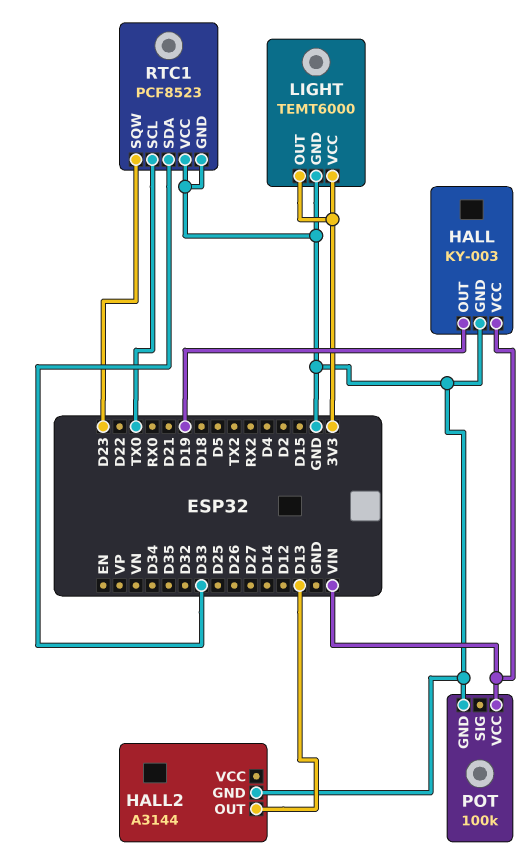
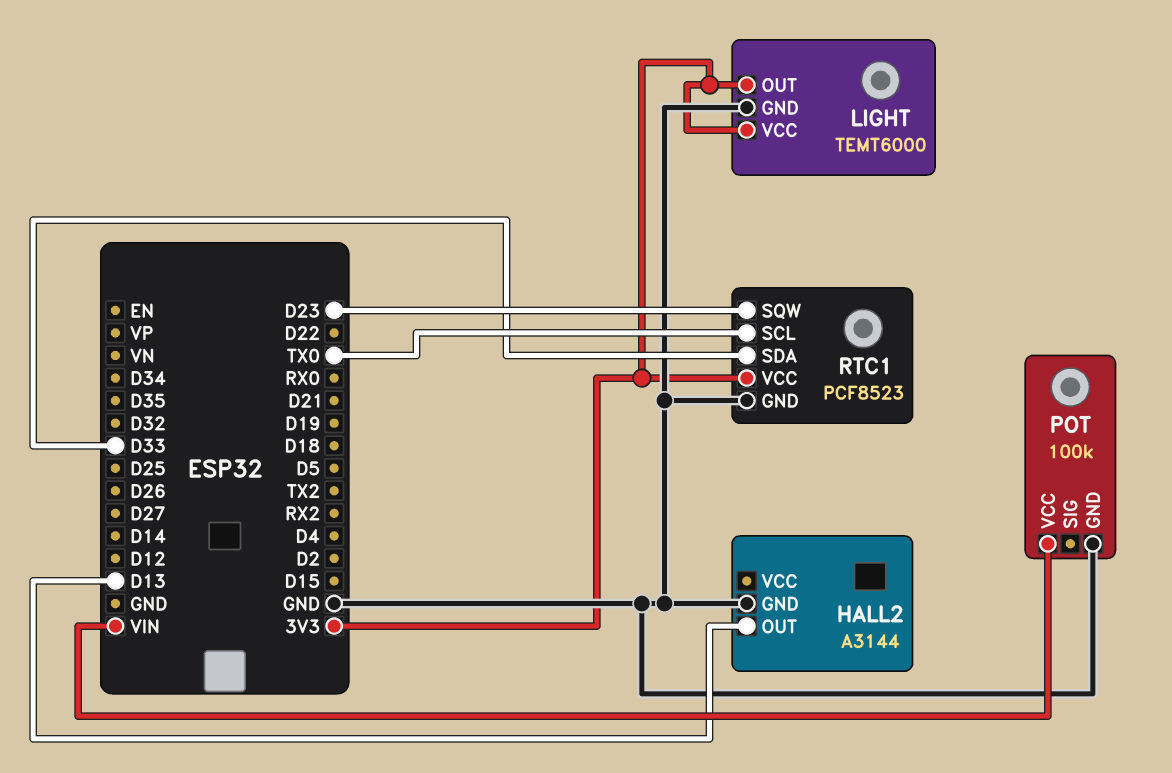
HALL: KY-003 -> none
HALL pin GND: GND -> none
HALL pin OUT: D19 -> none
HALL pin VCC: VIN -> none
RTC1 pin VCC: GND -> 3V3

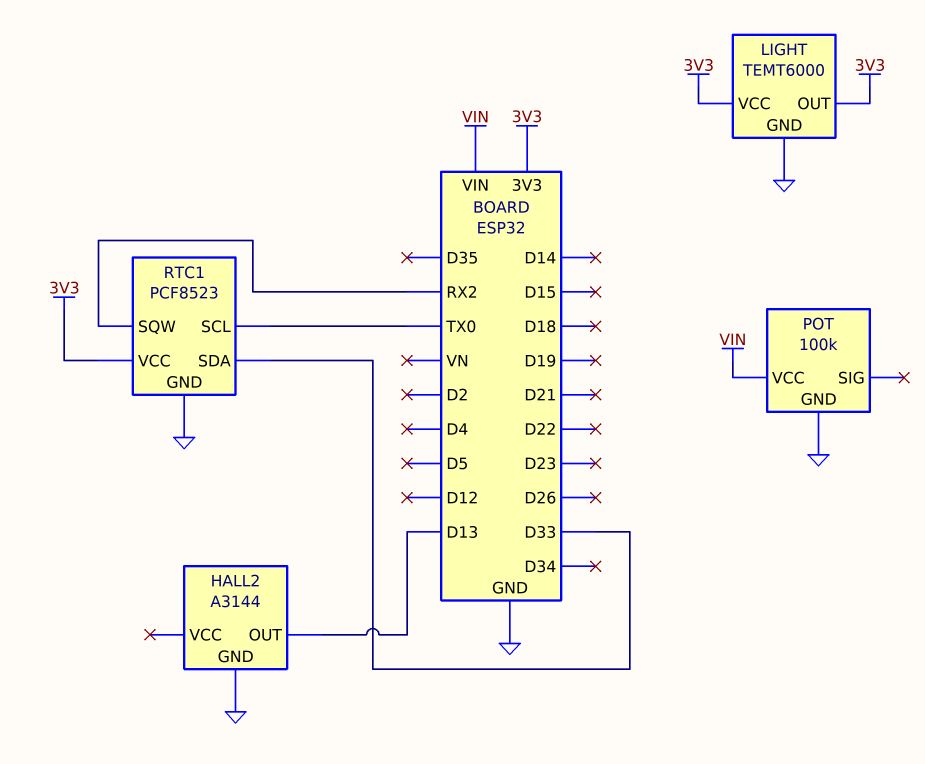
RTC1 pin SQW: D23 -> RX2

